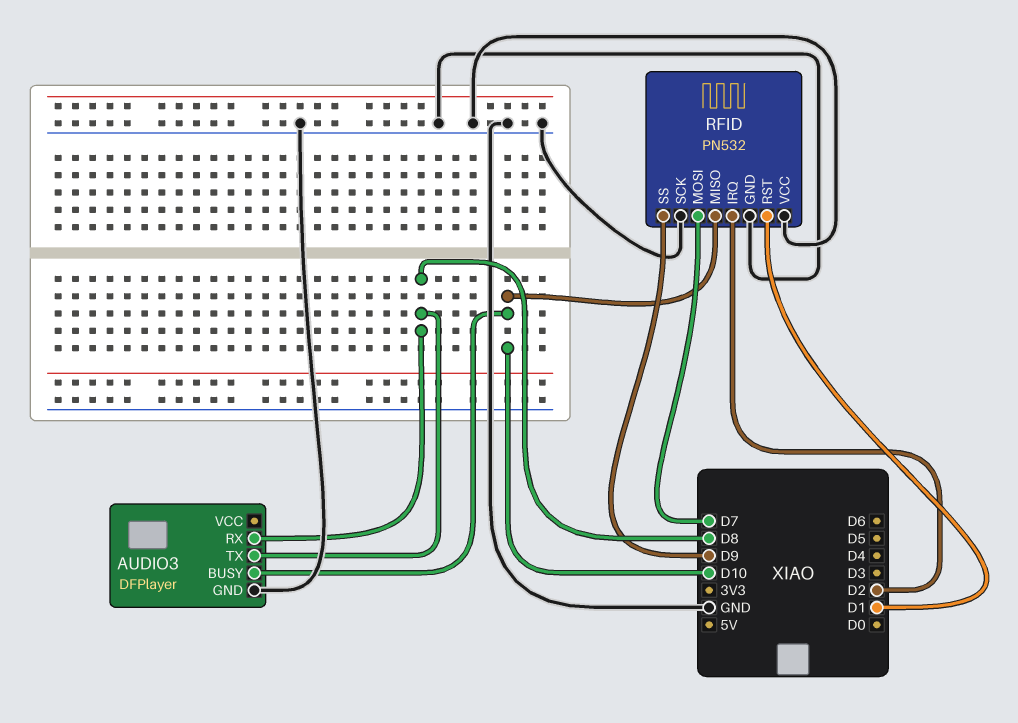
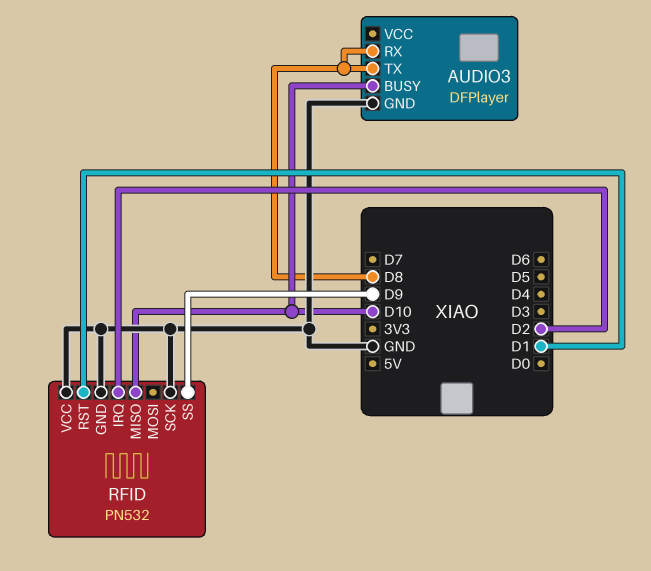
RFID pin MOSI: D7 -> none

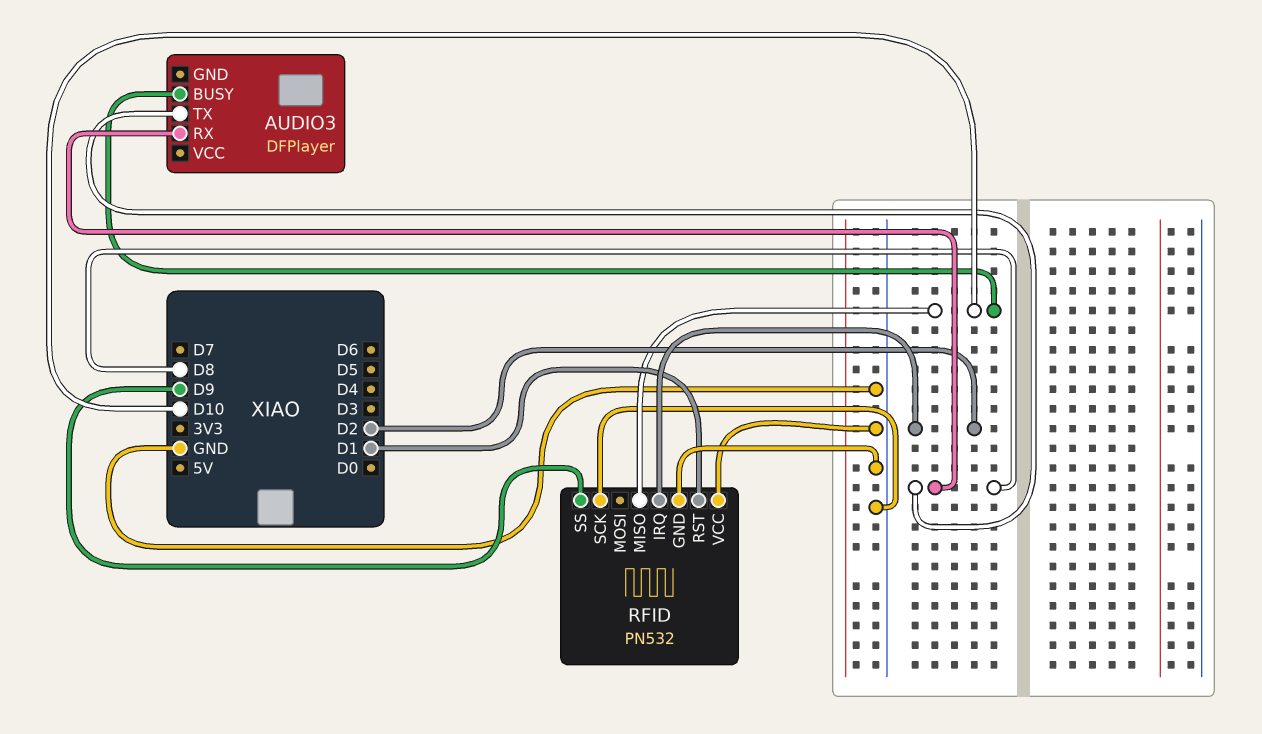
AUDIO3 pin GND: GND -> none

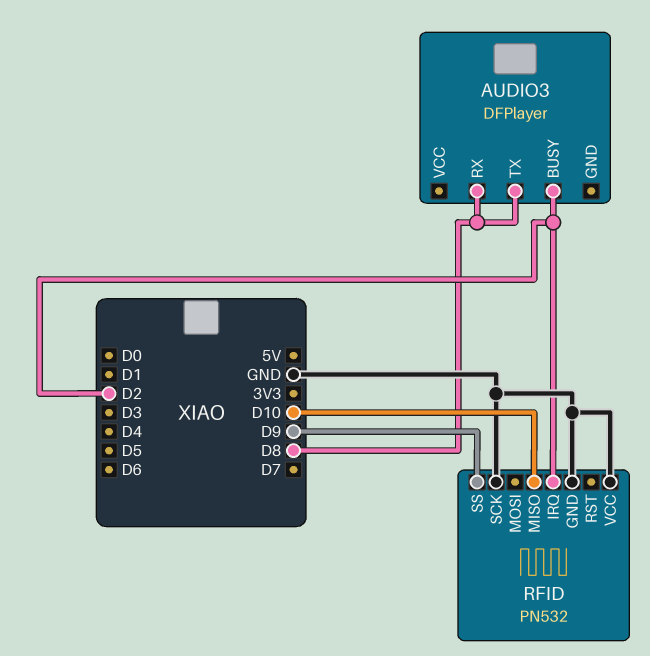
AUDIO3 pin BUSY: D10 -> D2
RFID pin RST: D1 -> none

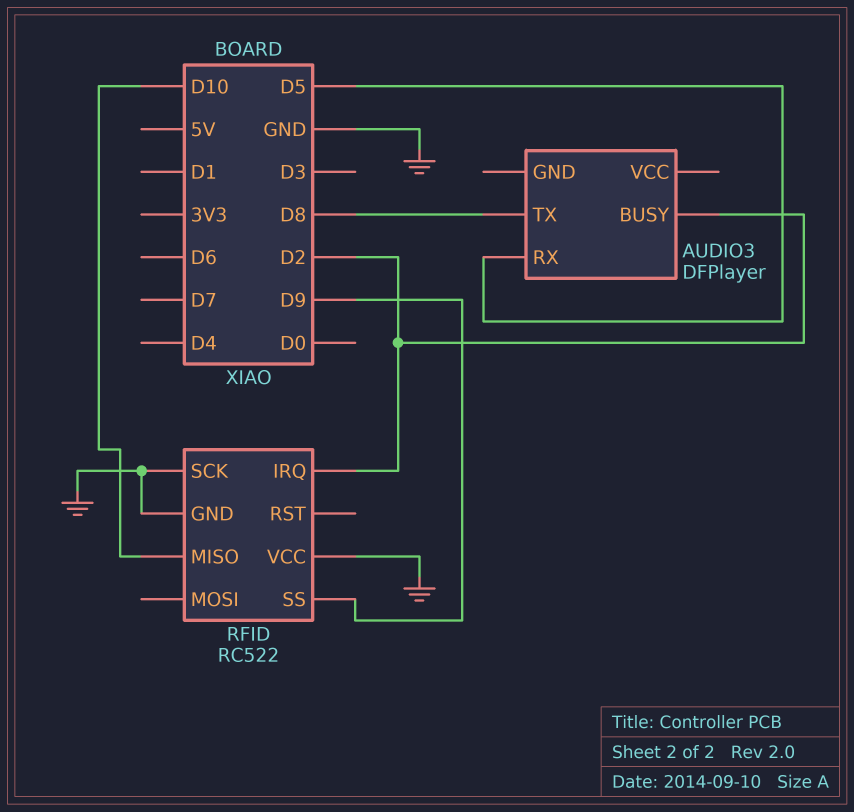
AUDIO3 pin RX: D8 -> D5
RFID: PN532 -> RC522

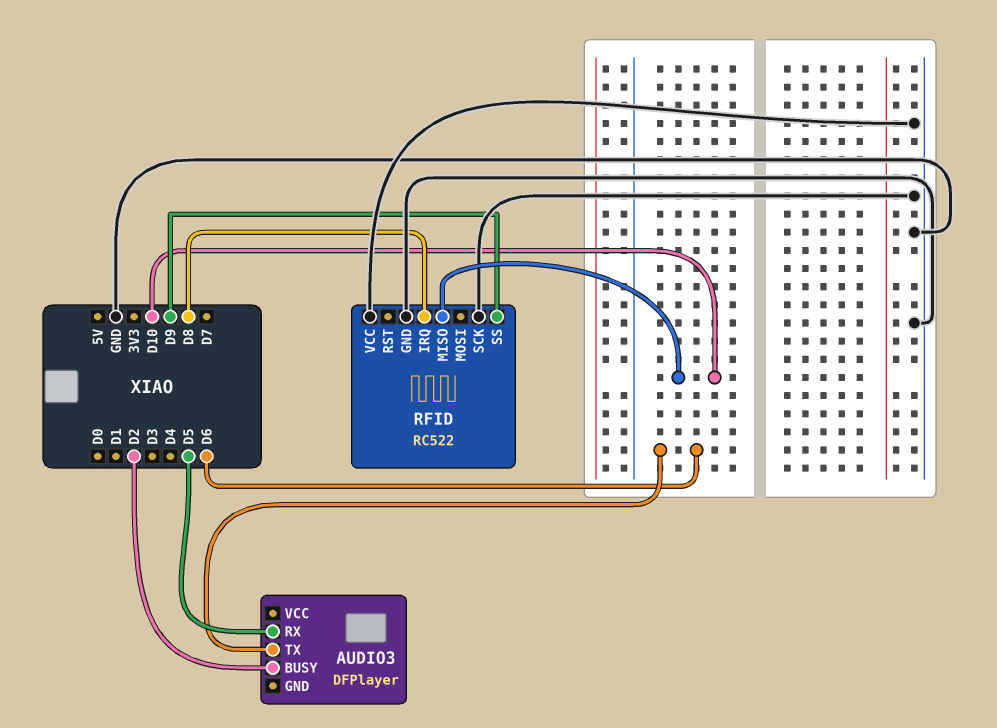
AUDIO3 pin TX: D8 -> D6
RFID pin IRQ: D2 -> D8

